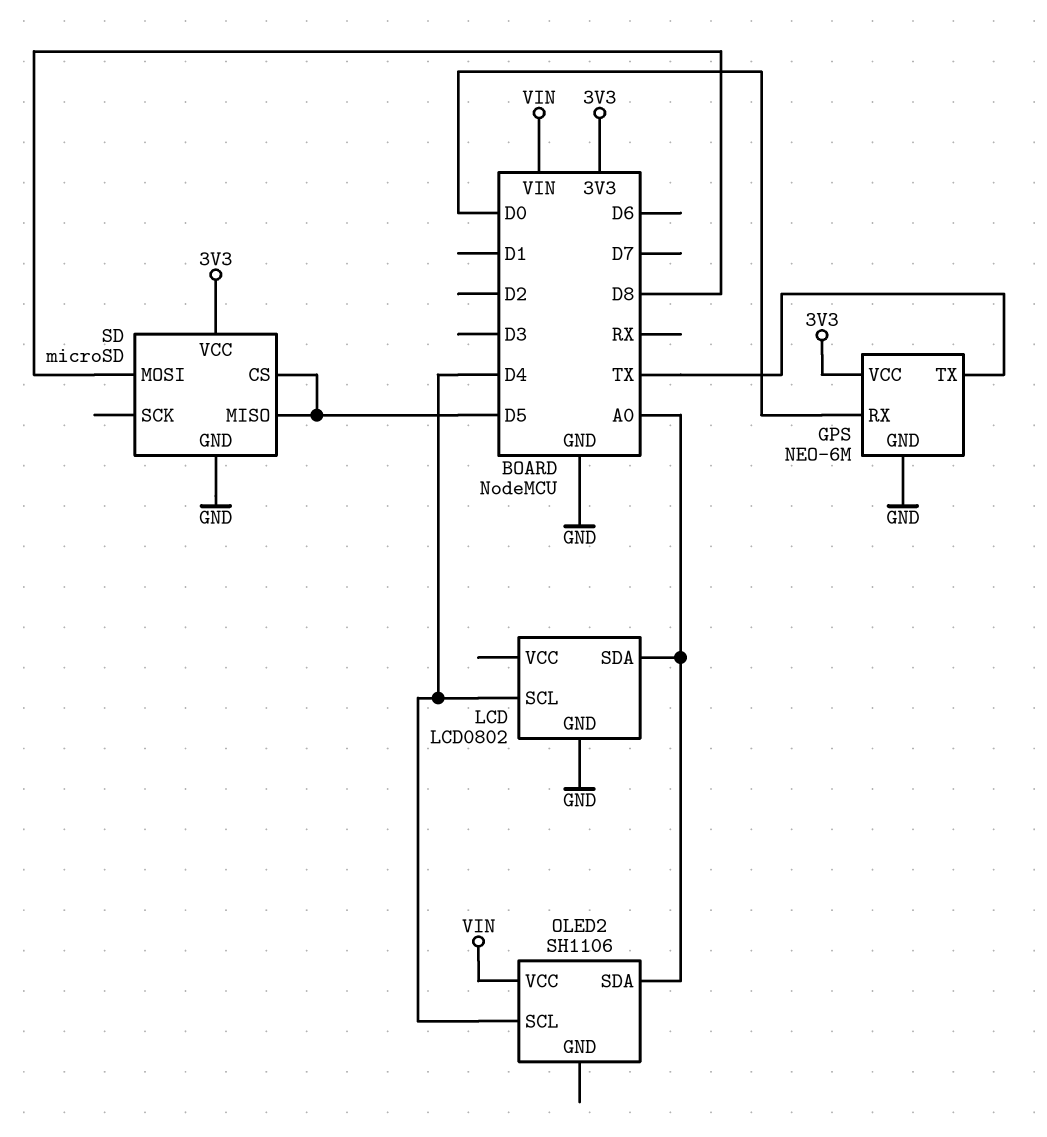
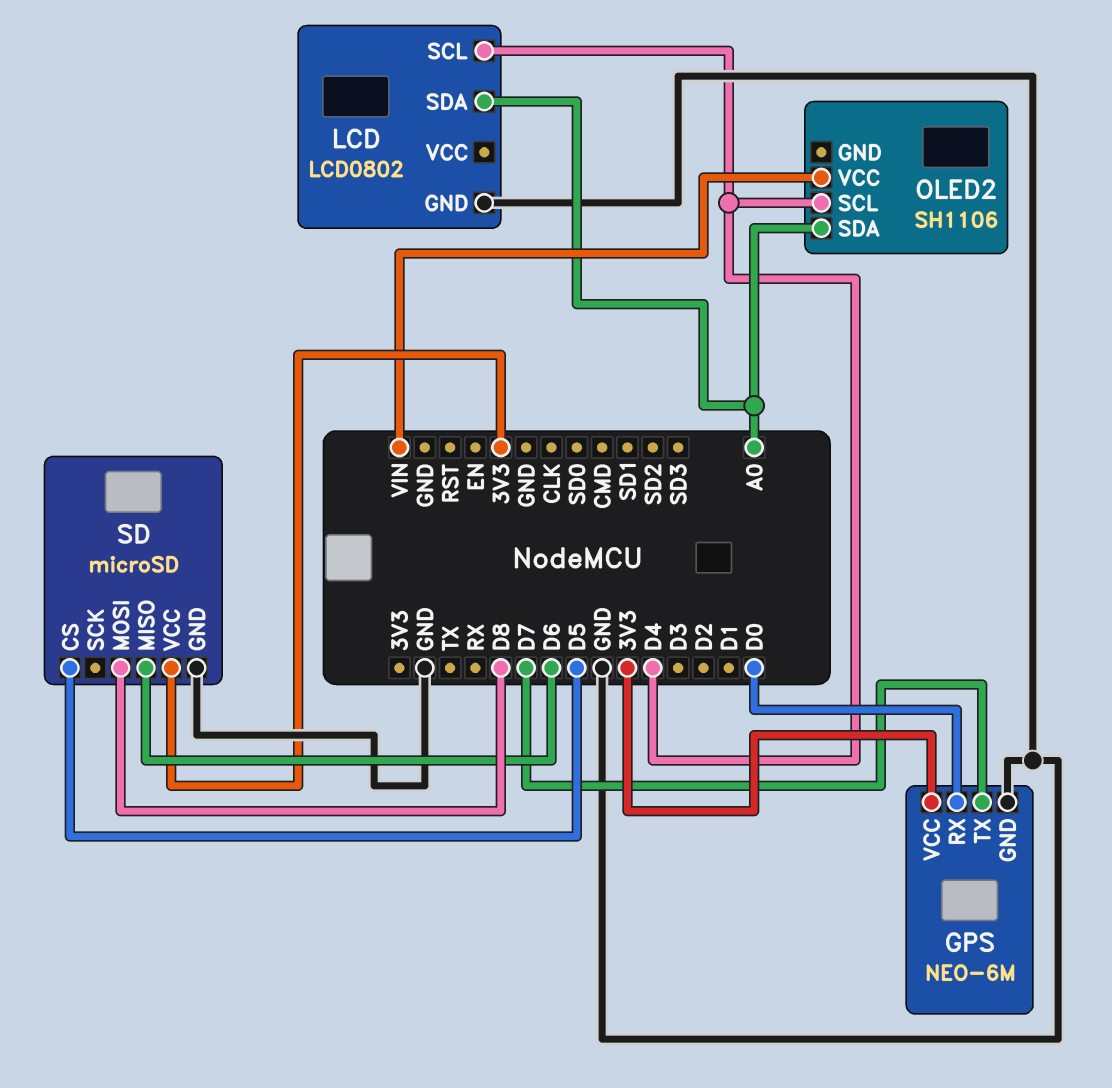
GPS pin TX: TX -> D7
SD pin MISO: D5 -> D6

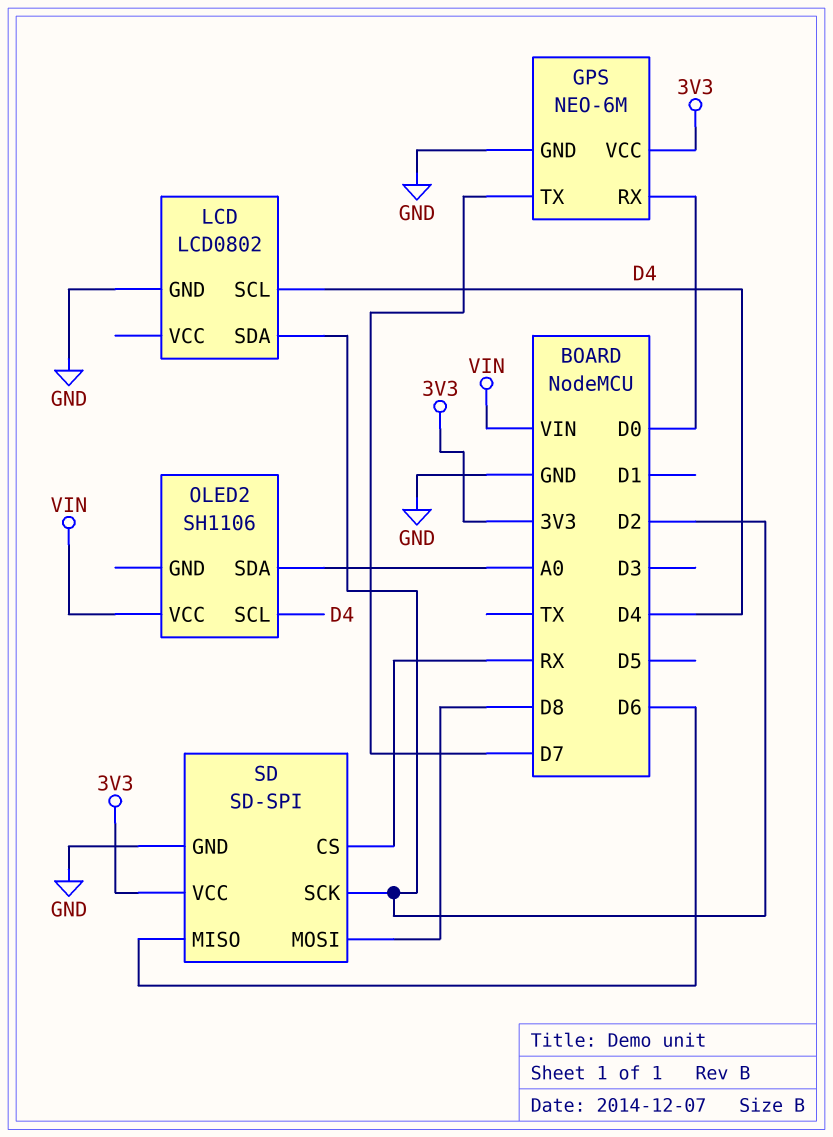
LCD pin SDA: A0 -> D2
SD: microSD -> SD-SPI
SD pin CS: D5 -> RX
SD pin SCK: none -> D2

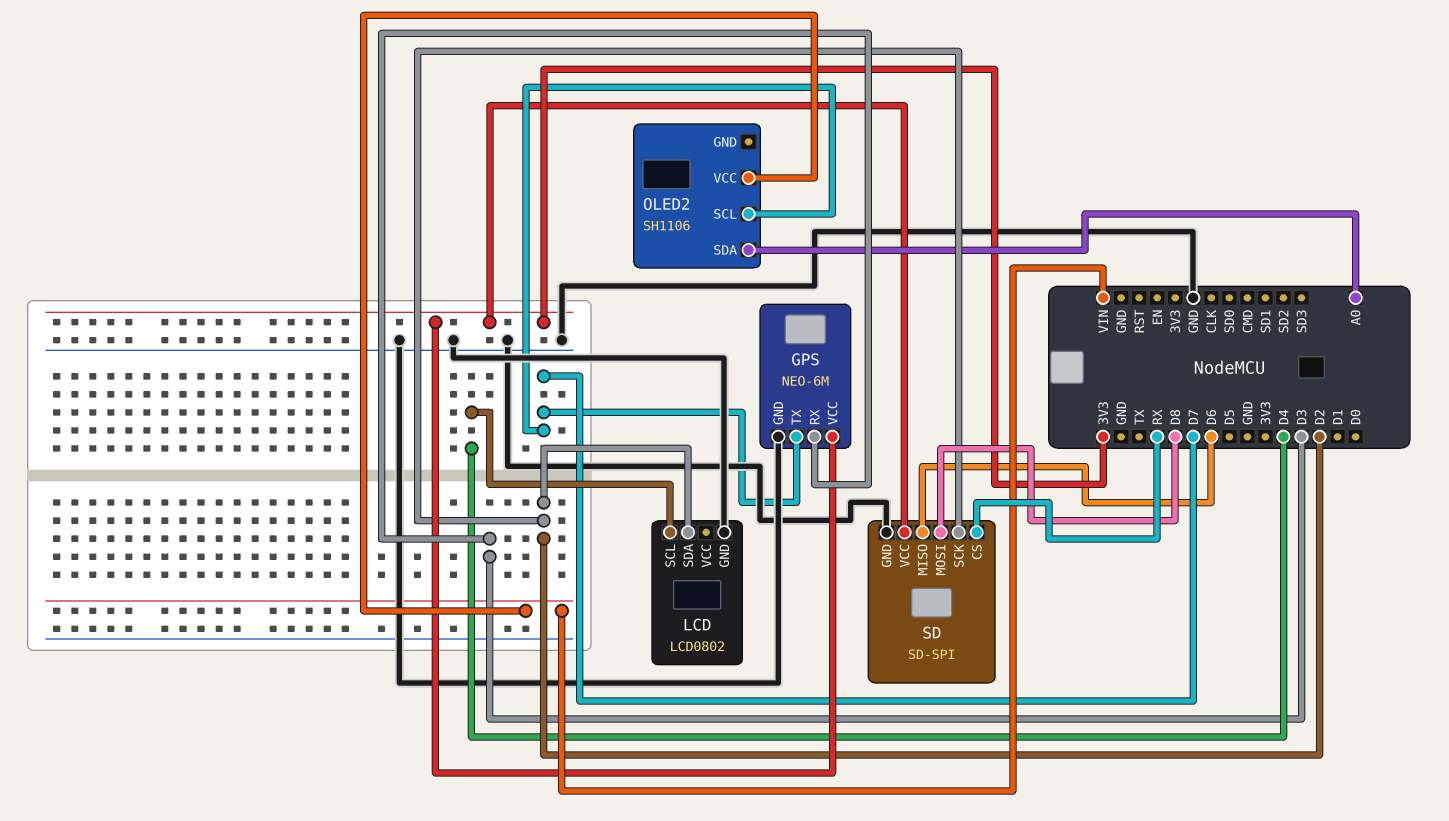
GPS pin RX: D0 -> D3
OLED2 pin SCL: D4 -> D7

